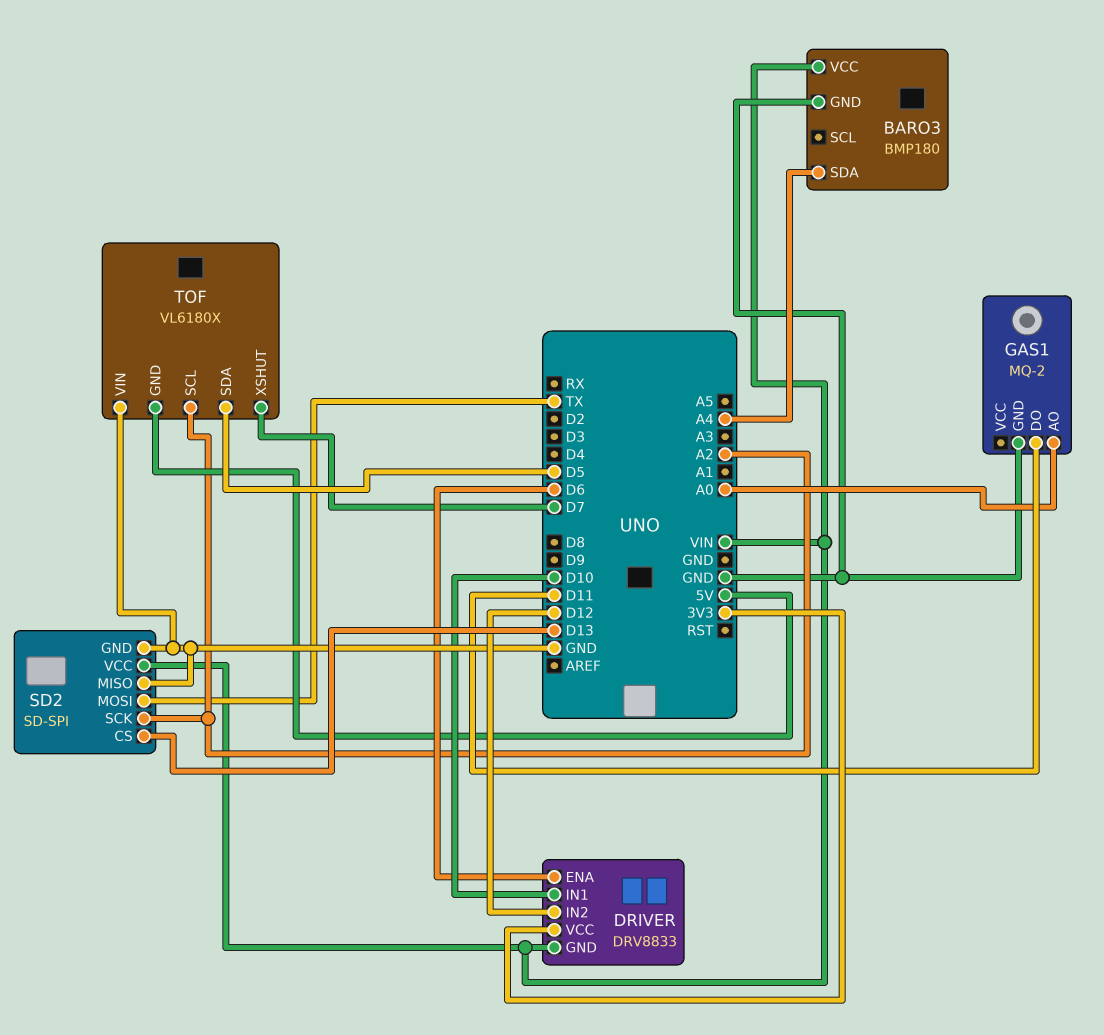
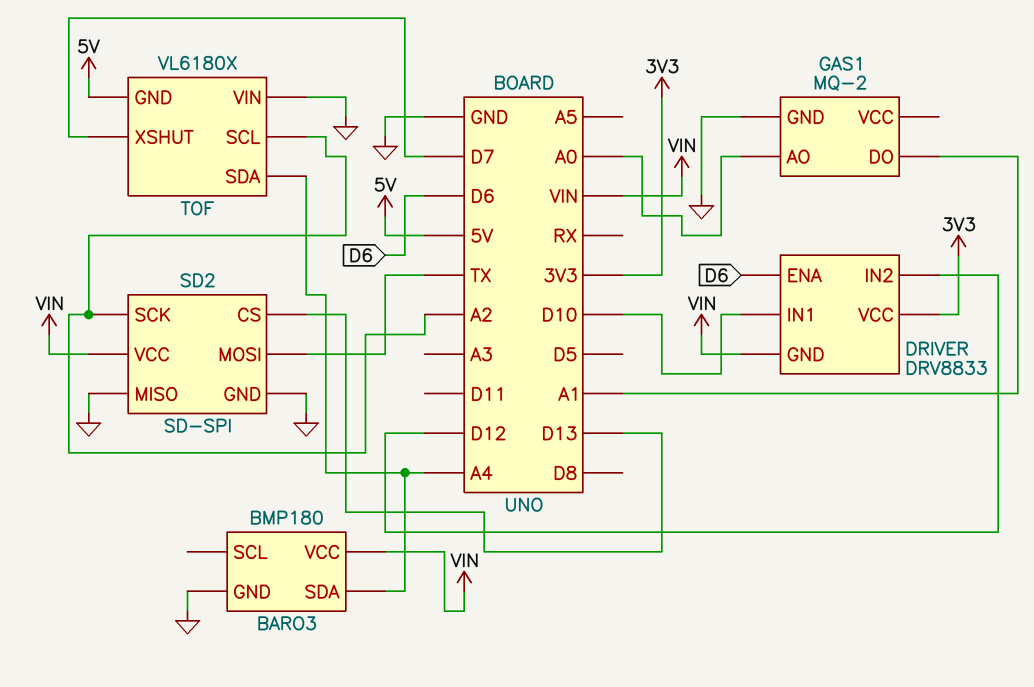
GAS1 pin DO: D11 -> A1
TOF pin SDA: D5 -> A4

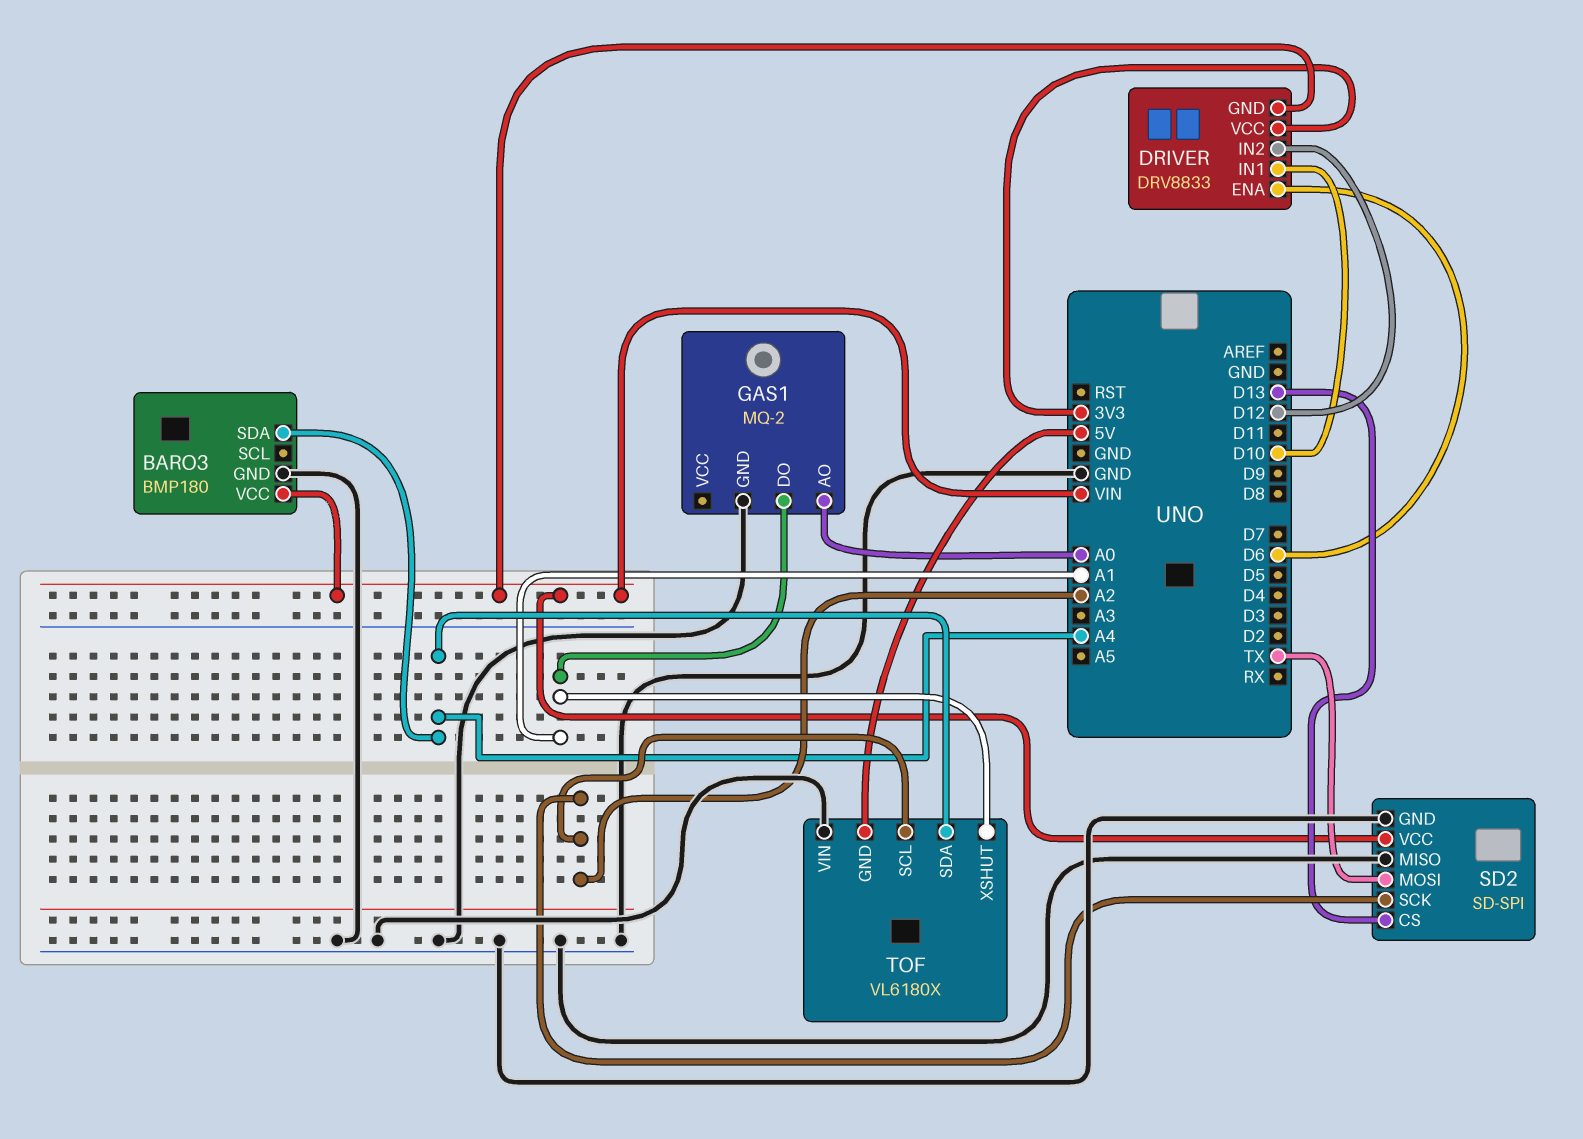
TOF pin XSHUT: D7 -> A1

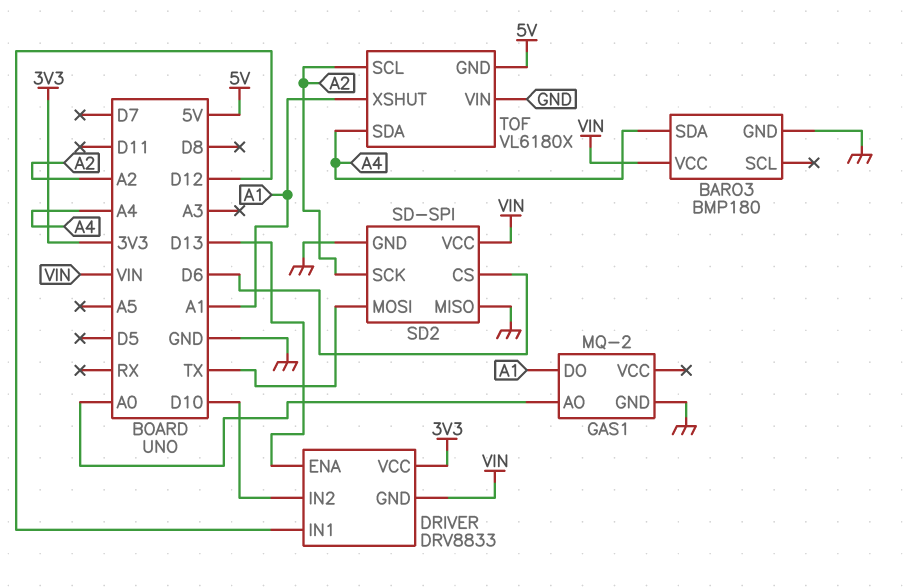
DRIVER pin ENA: D6 -> D13
DRIVER pin IN1: D10 -> D12
DRIVER pin IN2: D12 -> D10
SD2 pin CS: D13 -> D6

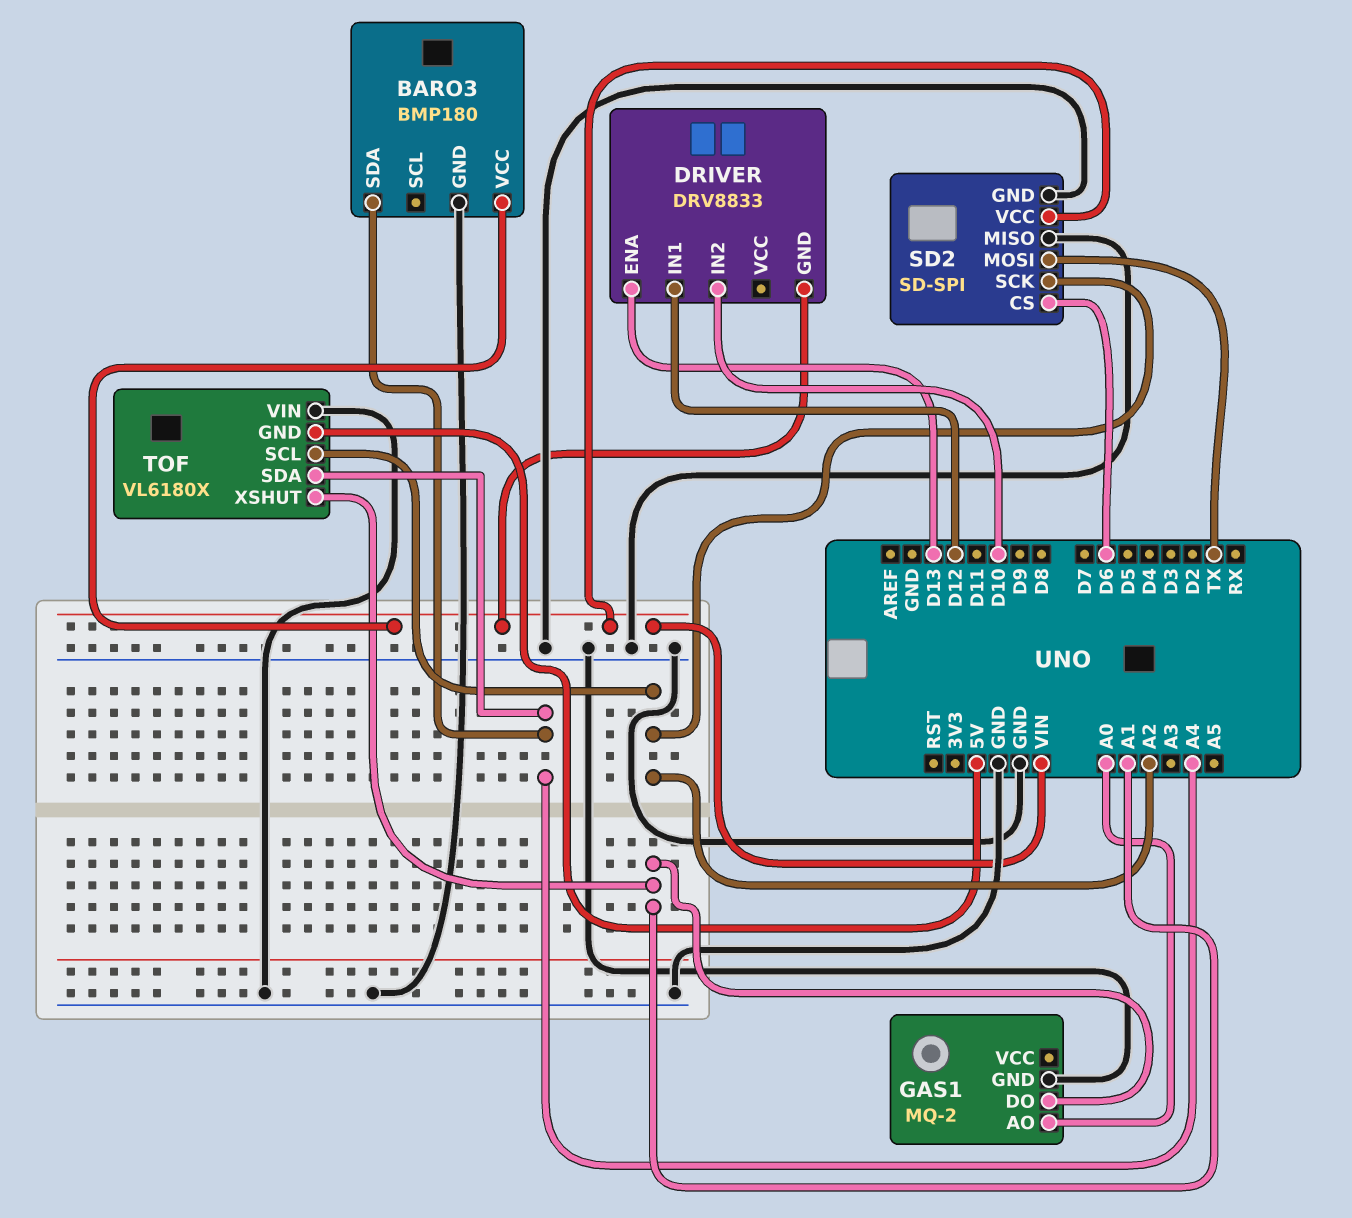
DRIVER pin VCC: 3V3 -> none

